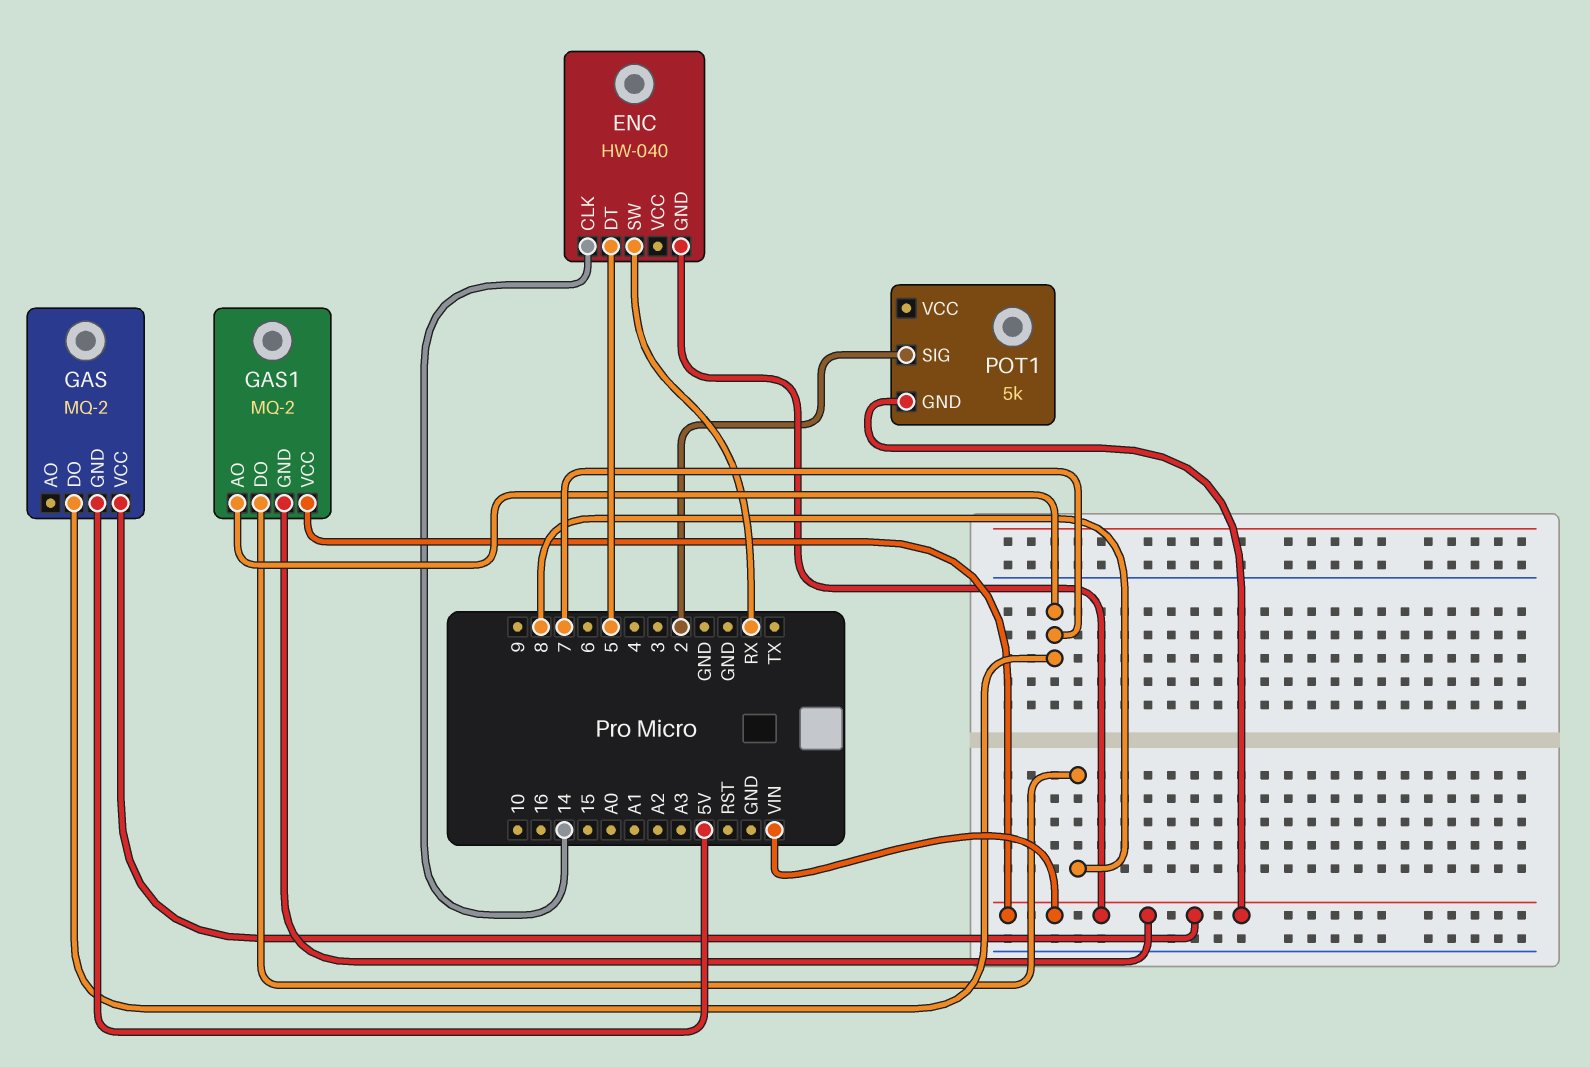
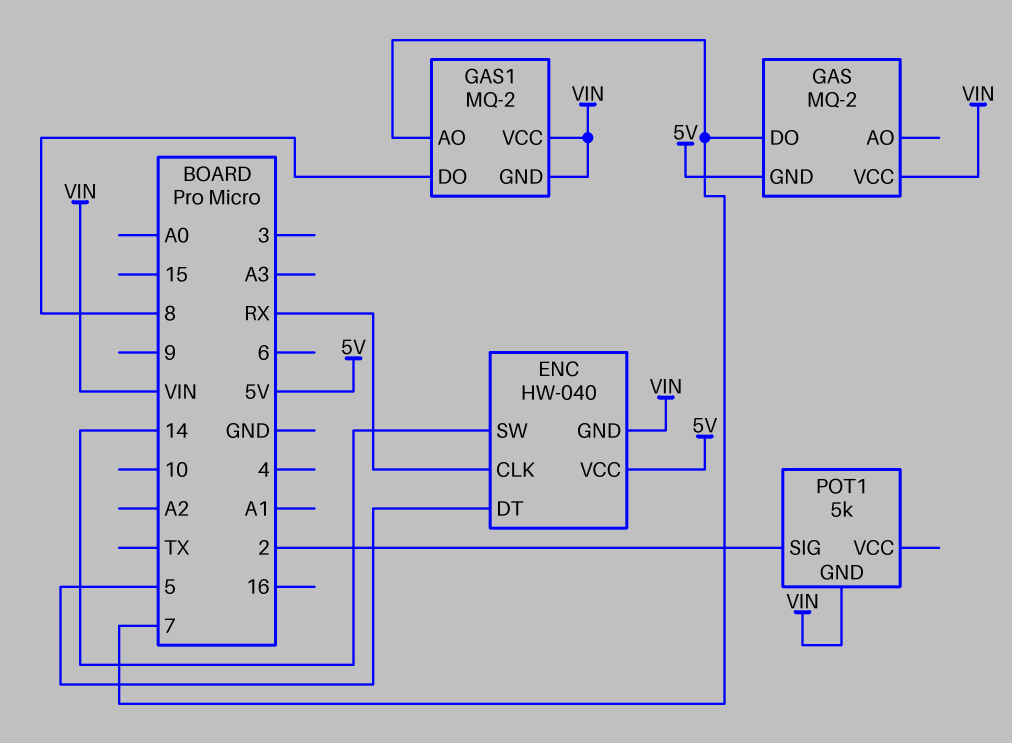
ENC pin CLK: 14 -> RX
ENC pin SW: RX -> 14
ENC pin VCC: none -> 5V

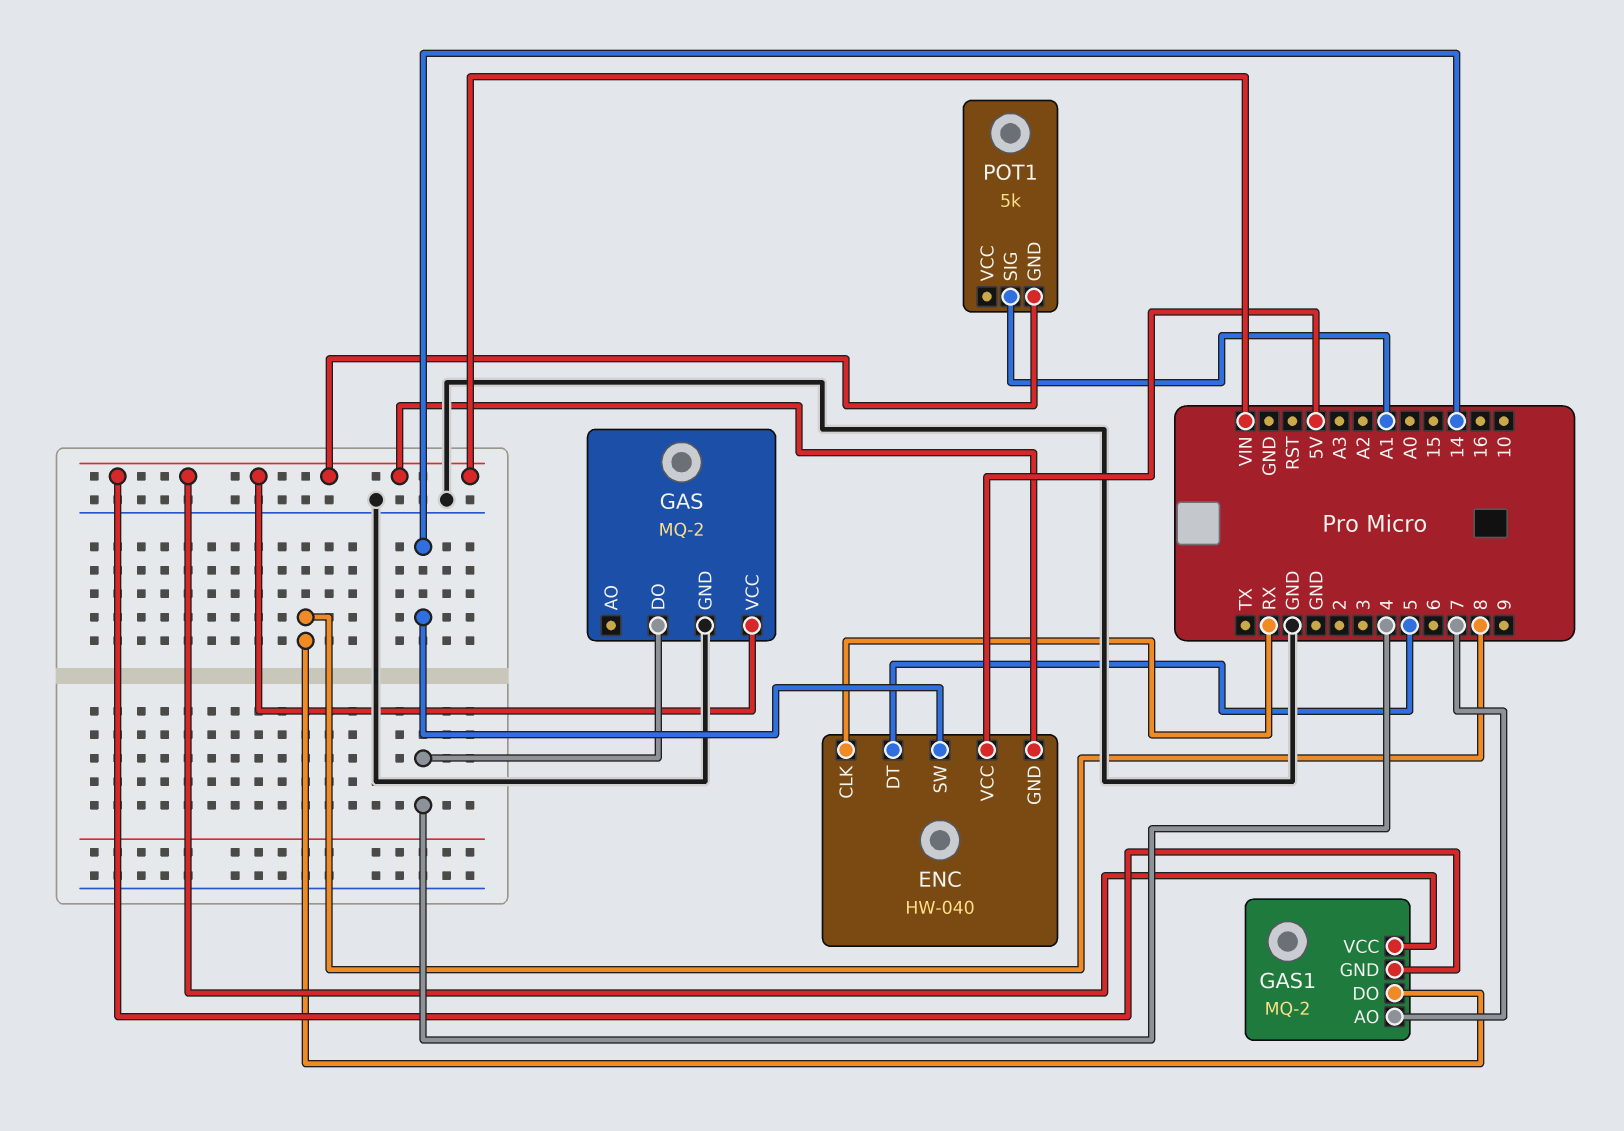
GAS pin DO: 7 -> 4
GAS pin GND: 5V -> GND
POT1 pin SIG: 2 -> A1

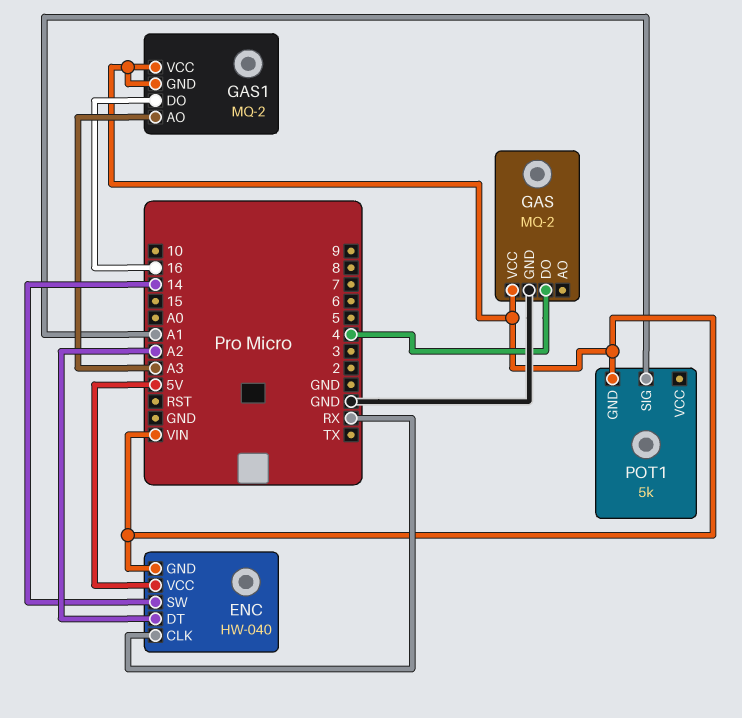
ENC pin DT: 5 -> A2
GAS1 pin AO: 7 -> A3
GAS1 pin DO: 8 -> 16

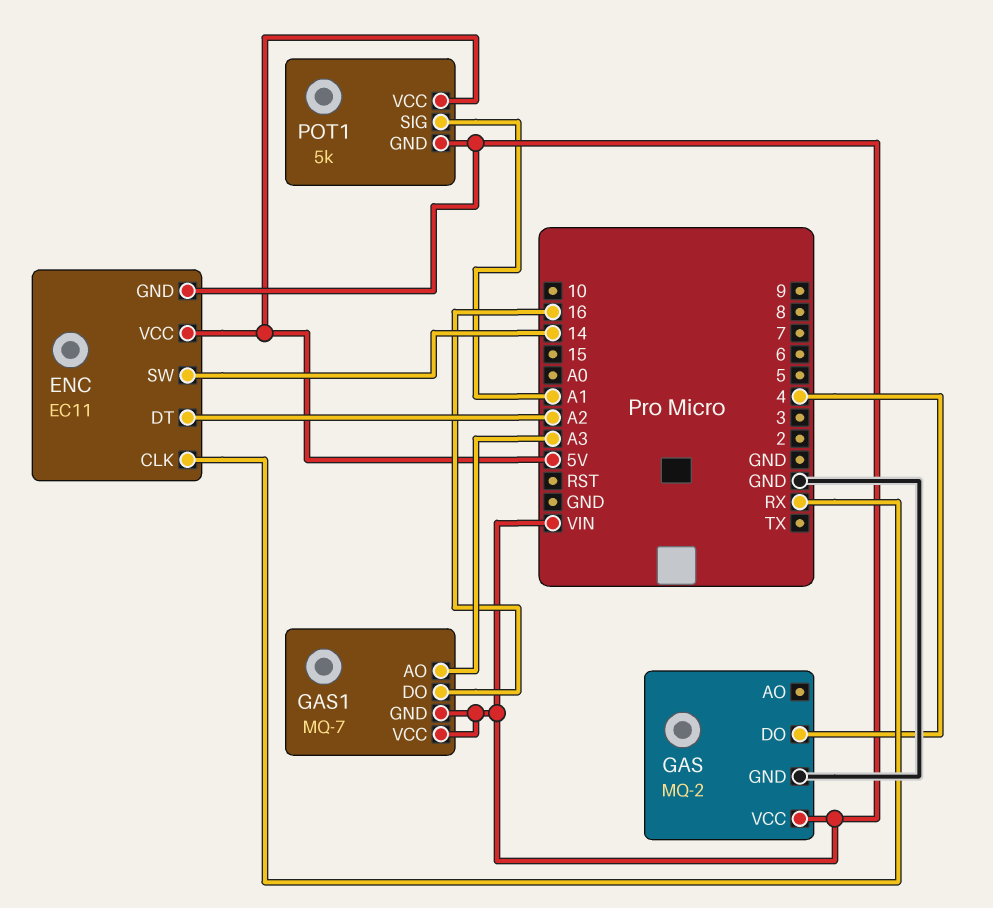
ENC: HW-040 -> EC11
GAS1: MQ-2 -> MQ-7
POT1 pin VCC: none -> 5V

